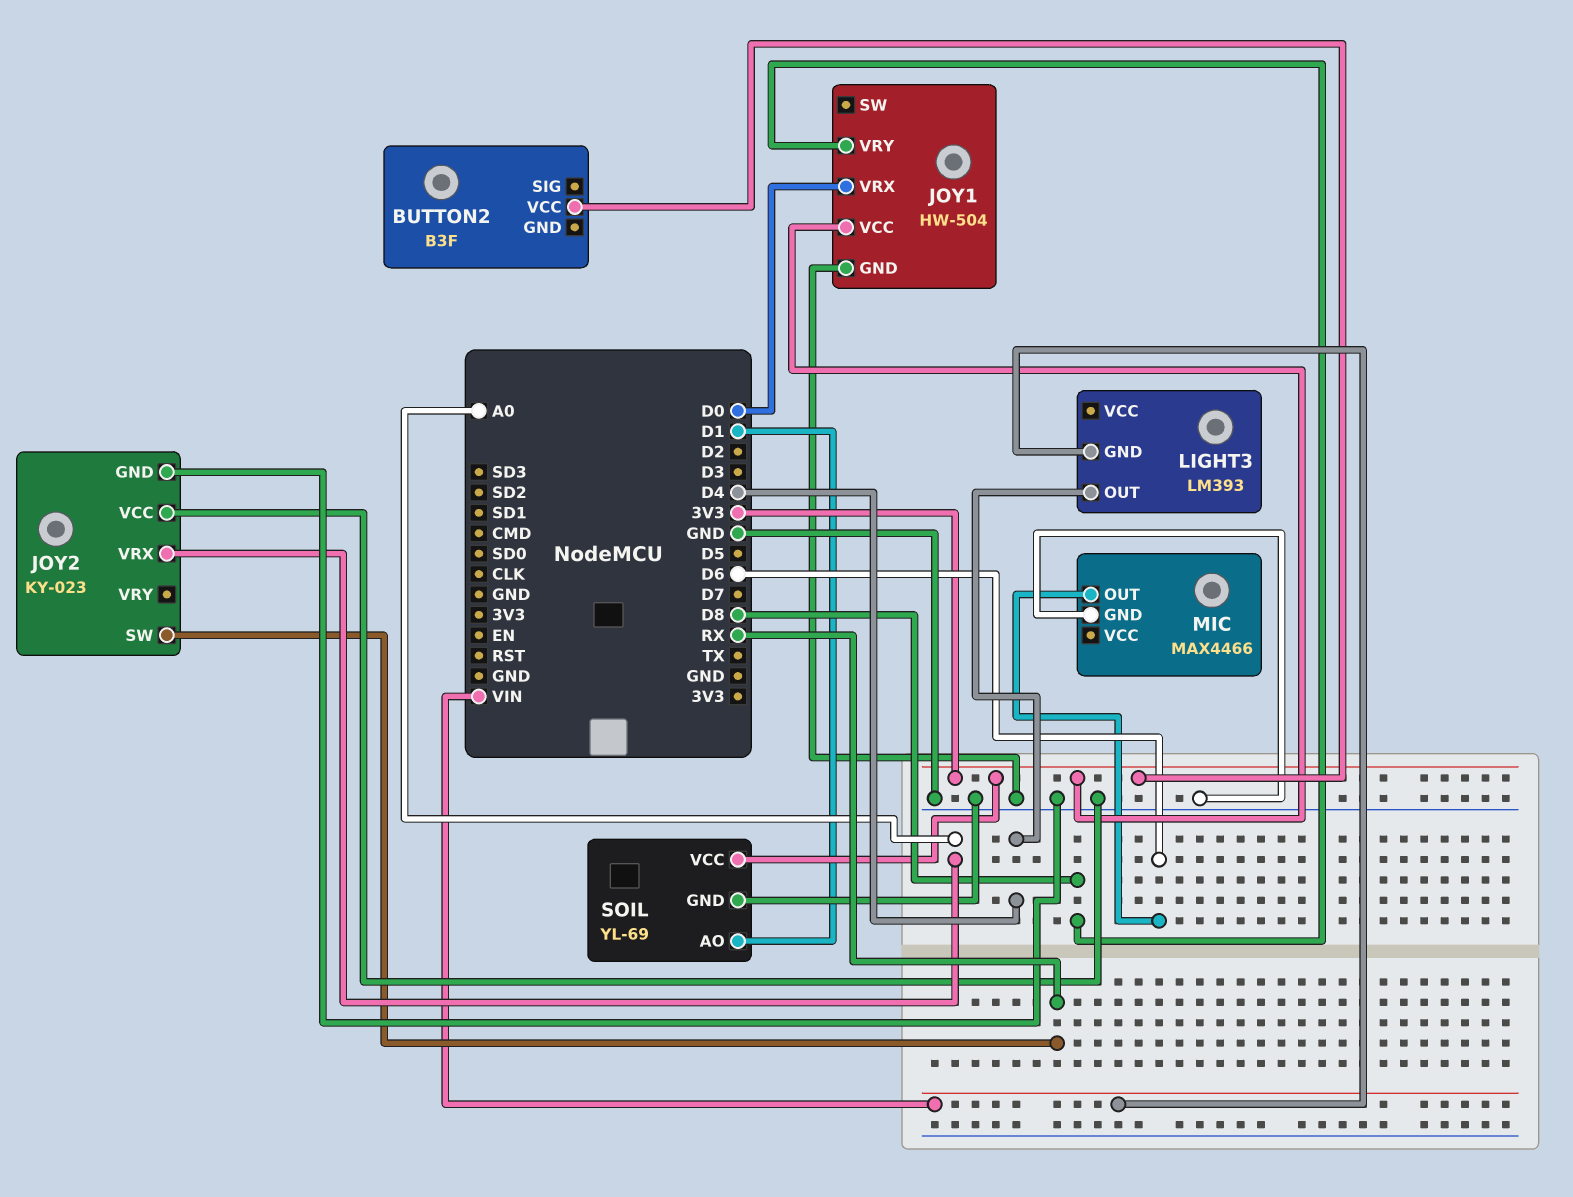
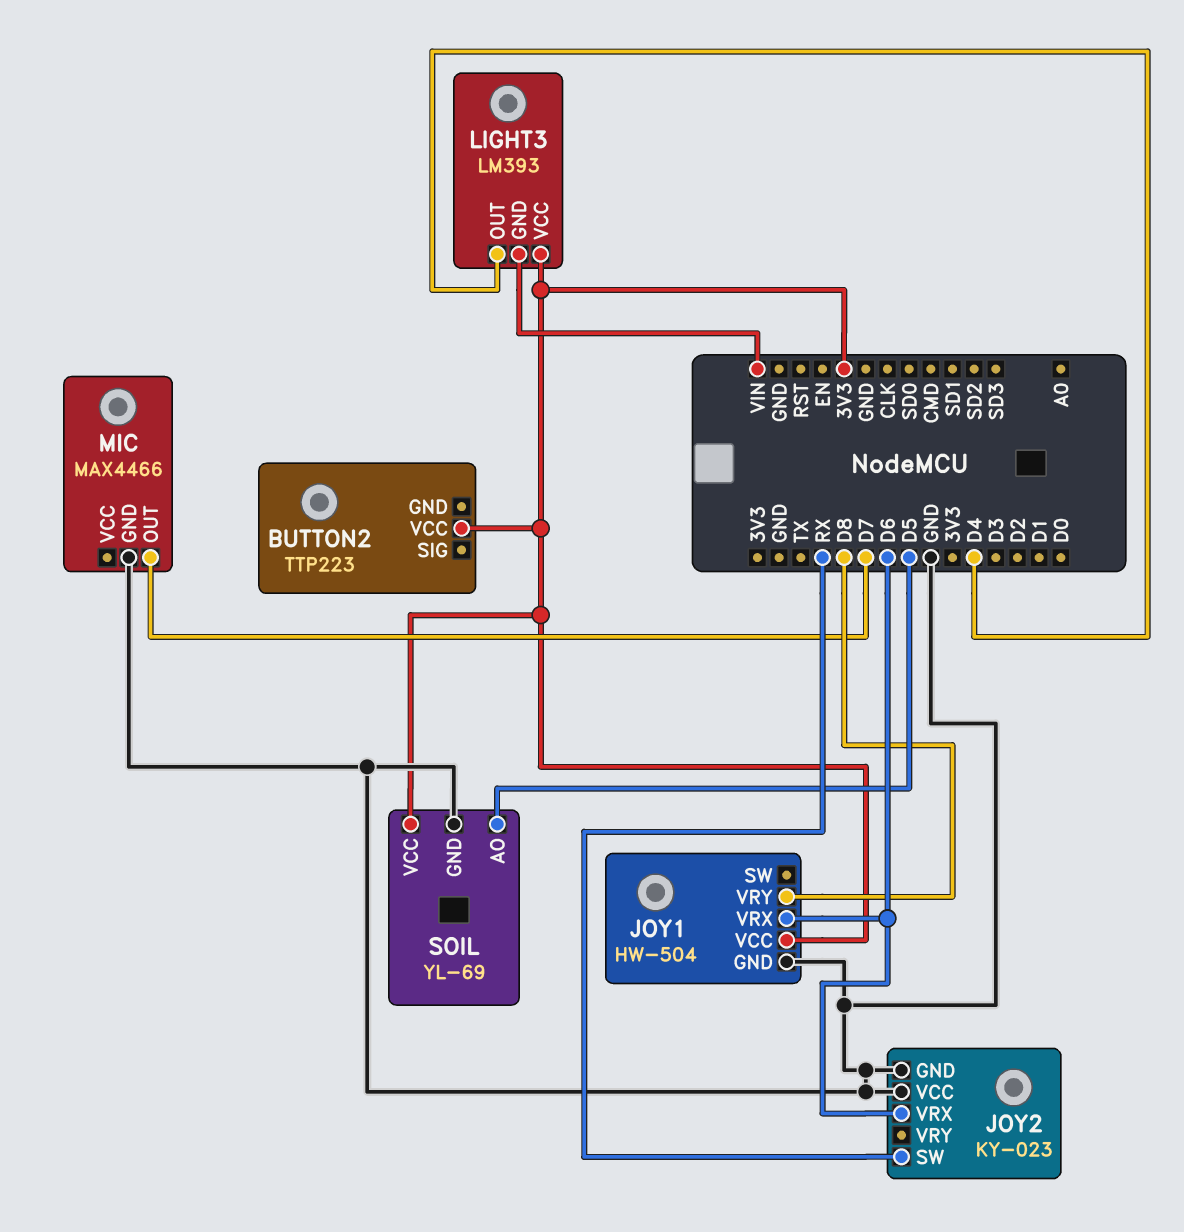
BUTTON2: B3F -> TTP223
JOY1 pin VRX: D0 -> D6
JOY2 pin VRX: A0 -> D6
LIGHT3 pin VCC: none -> 3V3
MIC pin OUT: D6 -> D7
SOIL pin AO: D1 -> D5

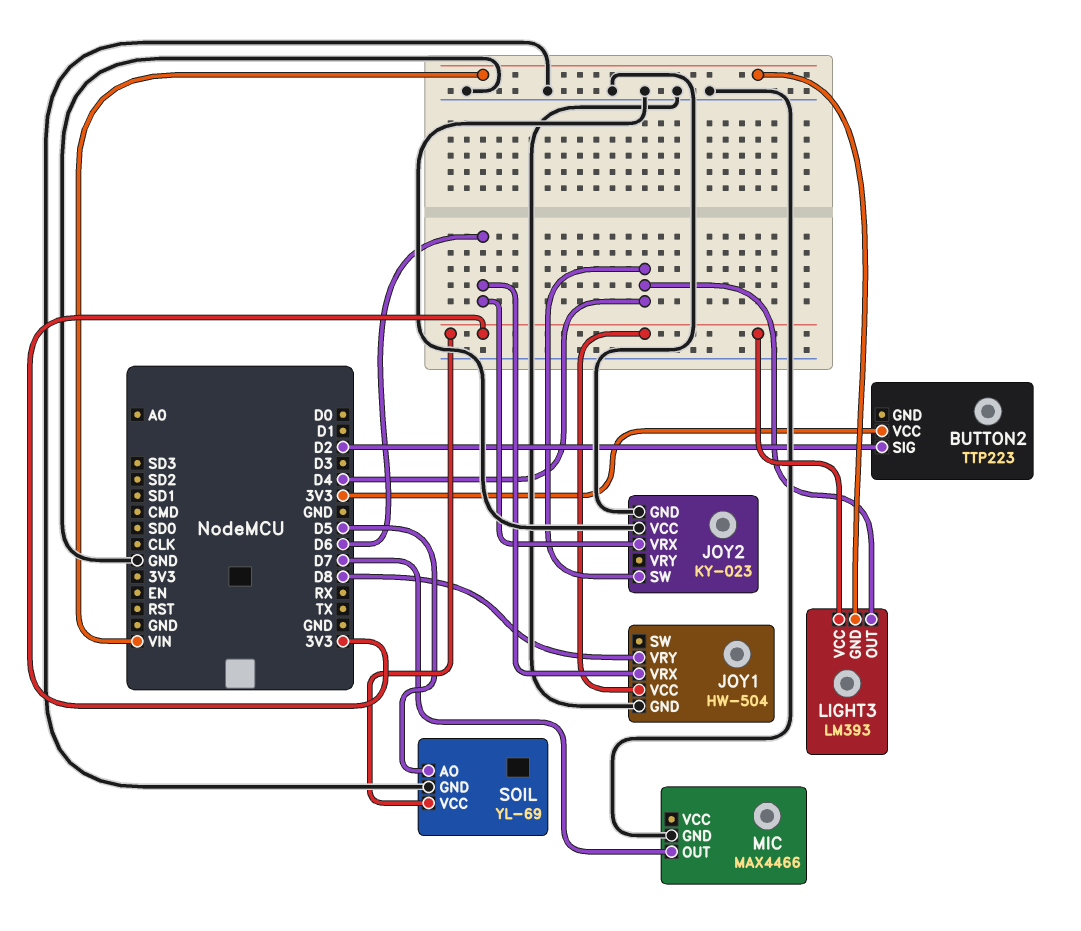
BUTTON2 pin SIG: none -> D2
JOY2 pin SW: RX -> D4

